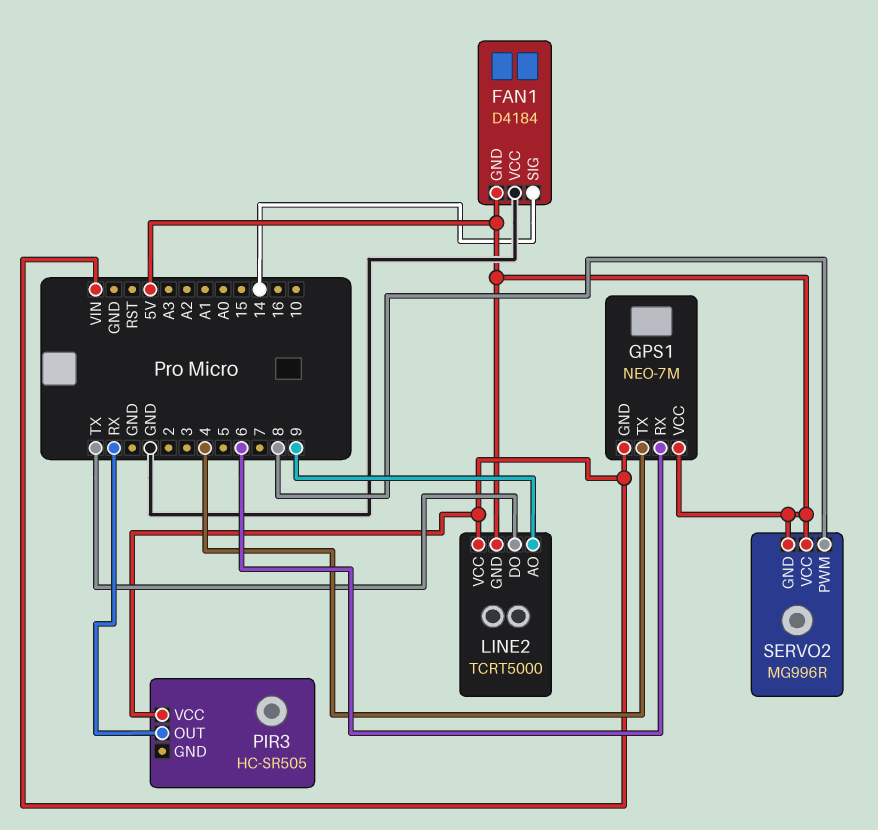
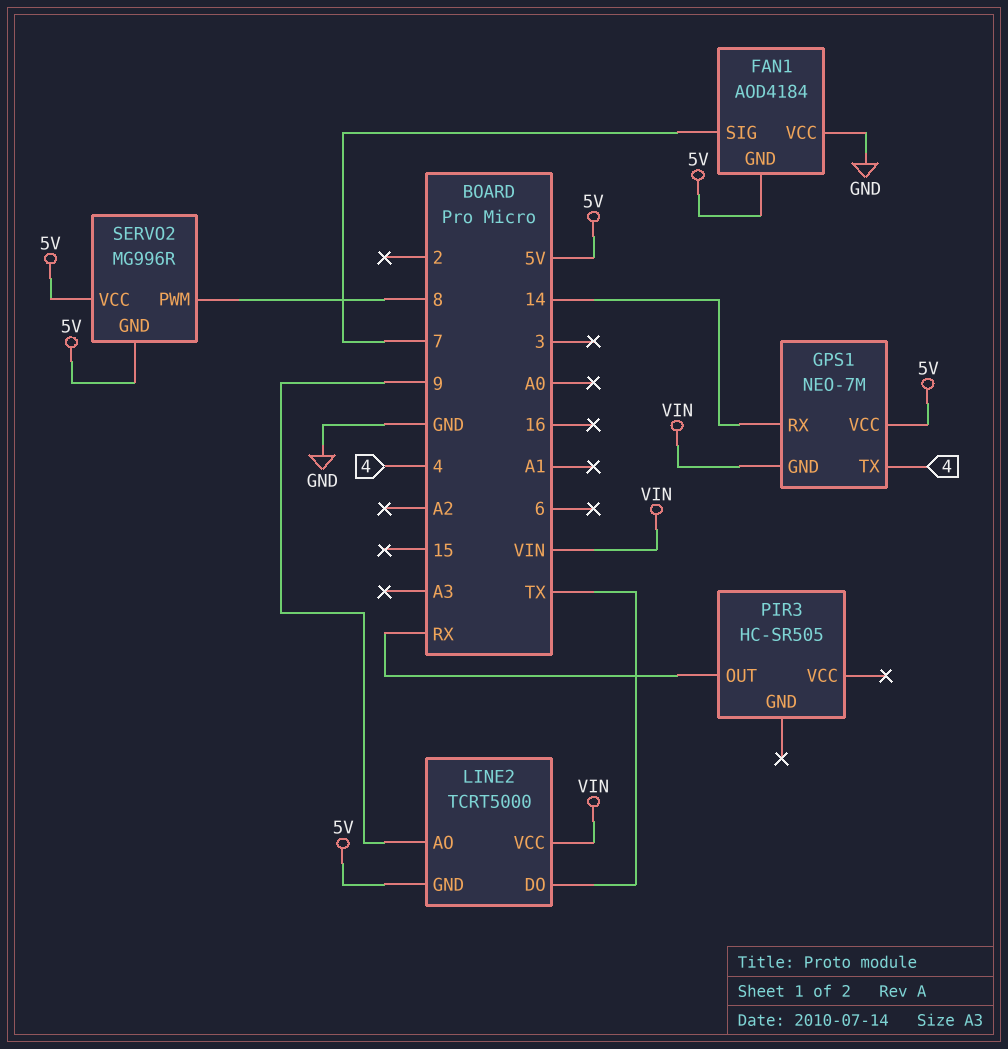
FAN1: D4184 -> AOD4184
FAN1 pin SIG: 14 -> 7
GPS1 pin RX: 6 -> 14
PIR3 pin VCC: VIN -> none

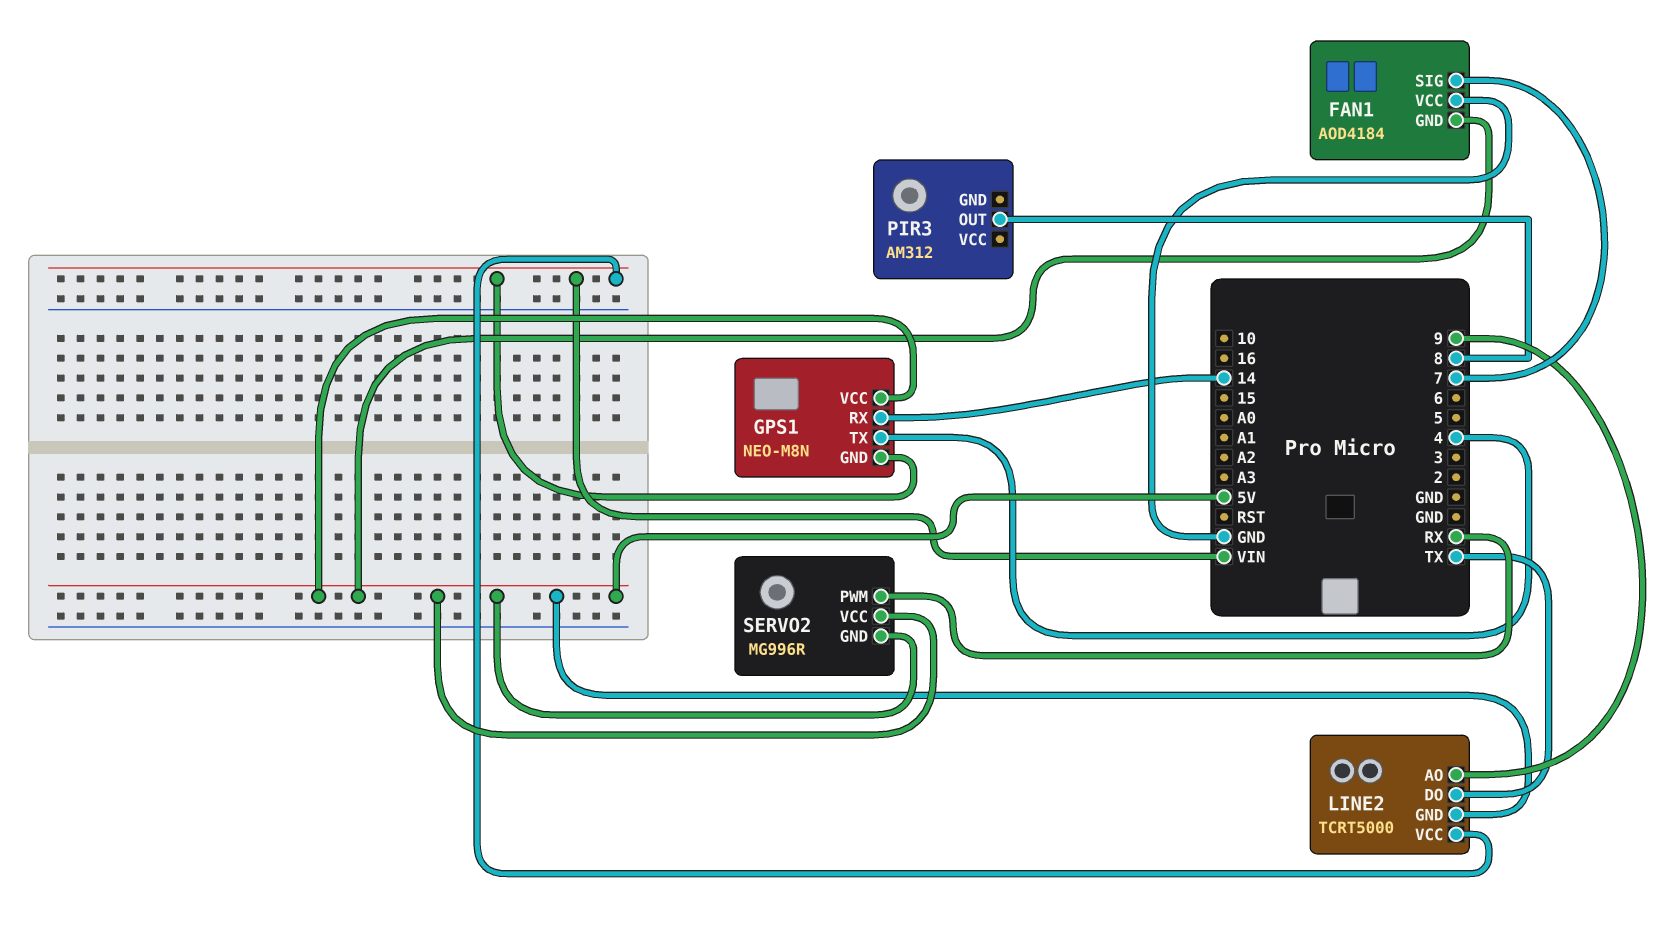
GPS1: NEO-7M -> NEO-M8N
PIR3: HC-SR505 -> AM312
PIR3 pin OUT: RX -> 8
SERVO2 pin PWM: 8 -> RX

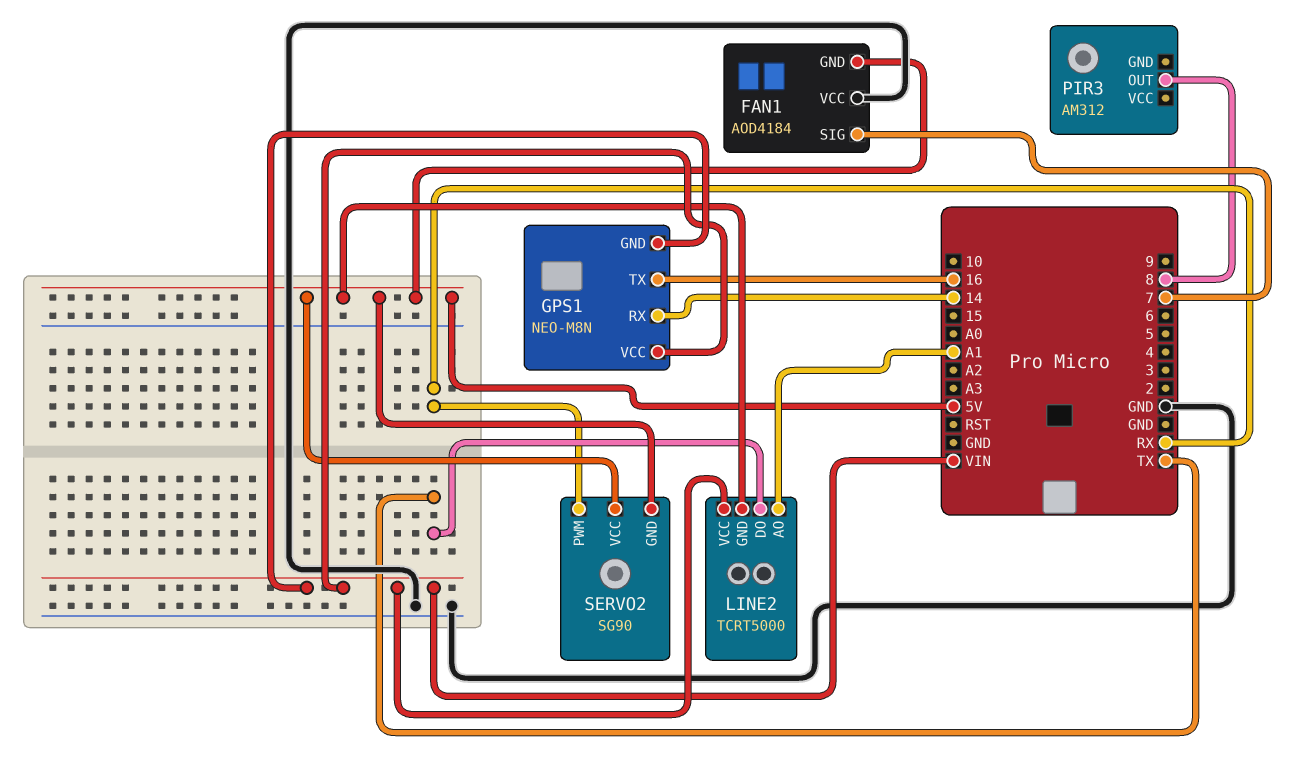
GPS1 pin TX: 4 -> 16
GPS1 pin VCC: 5V -> VIN
LINE2 pin AO: 9 -> A1
SERVO2: MG996R -> SG90

